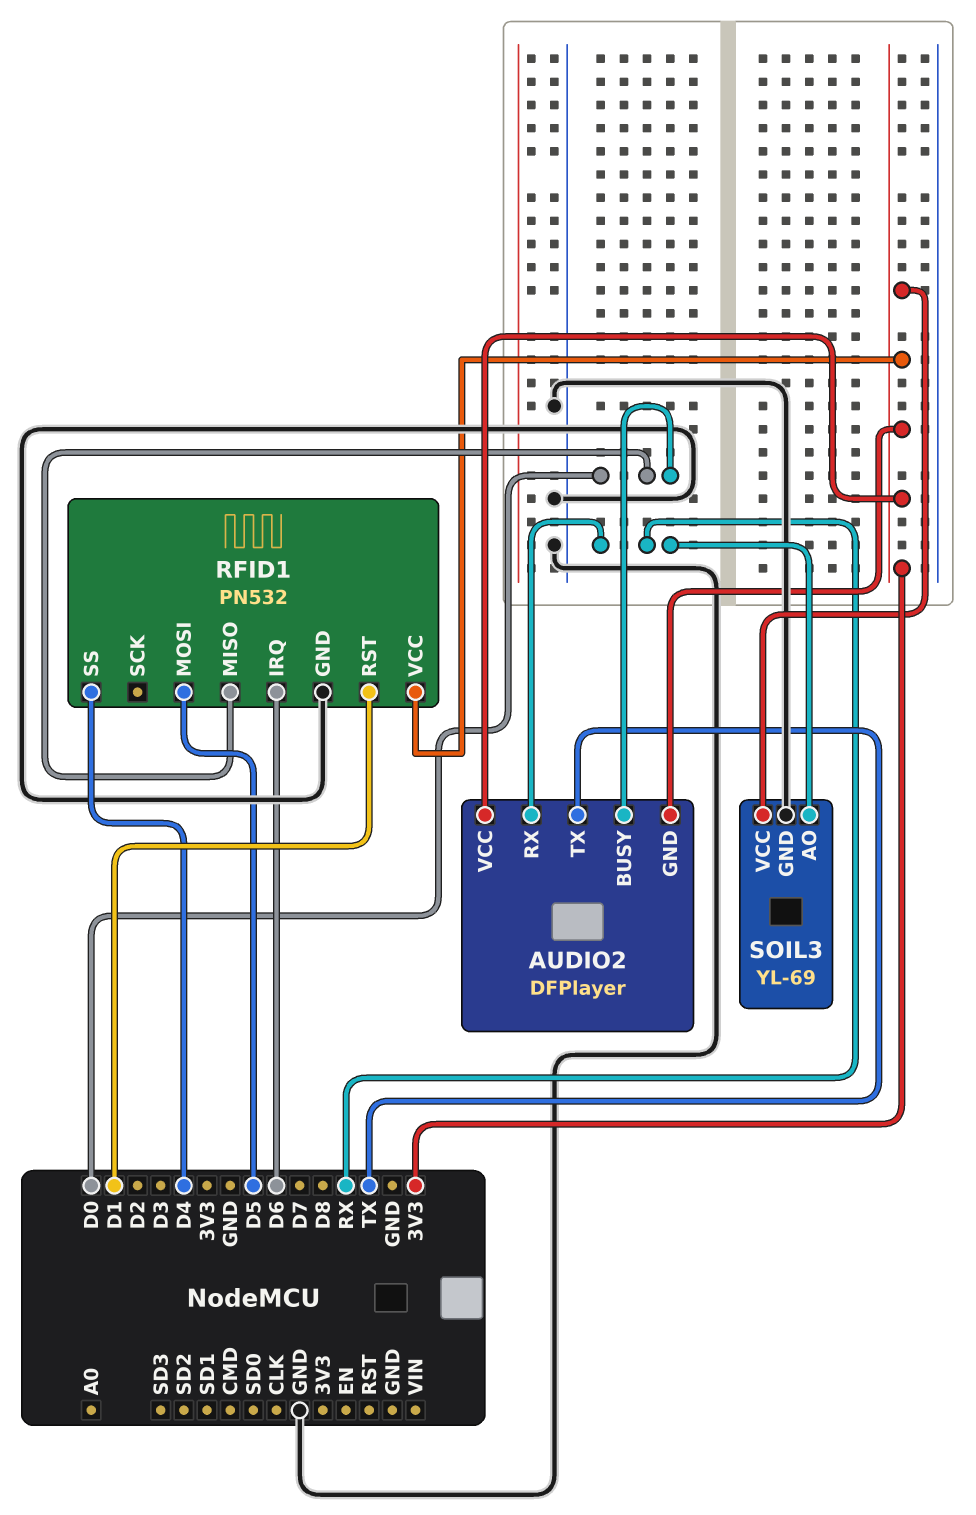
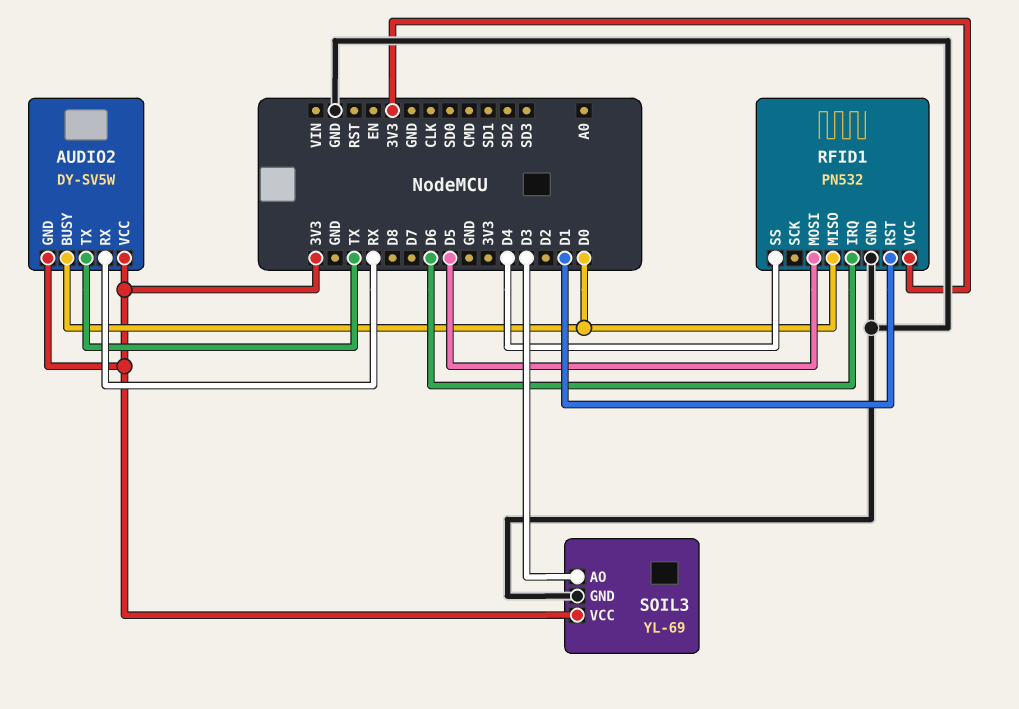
AUDIO2: DFPlayer -> DY-SV5W
SOIL3 pin AO: RX -> D3

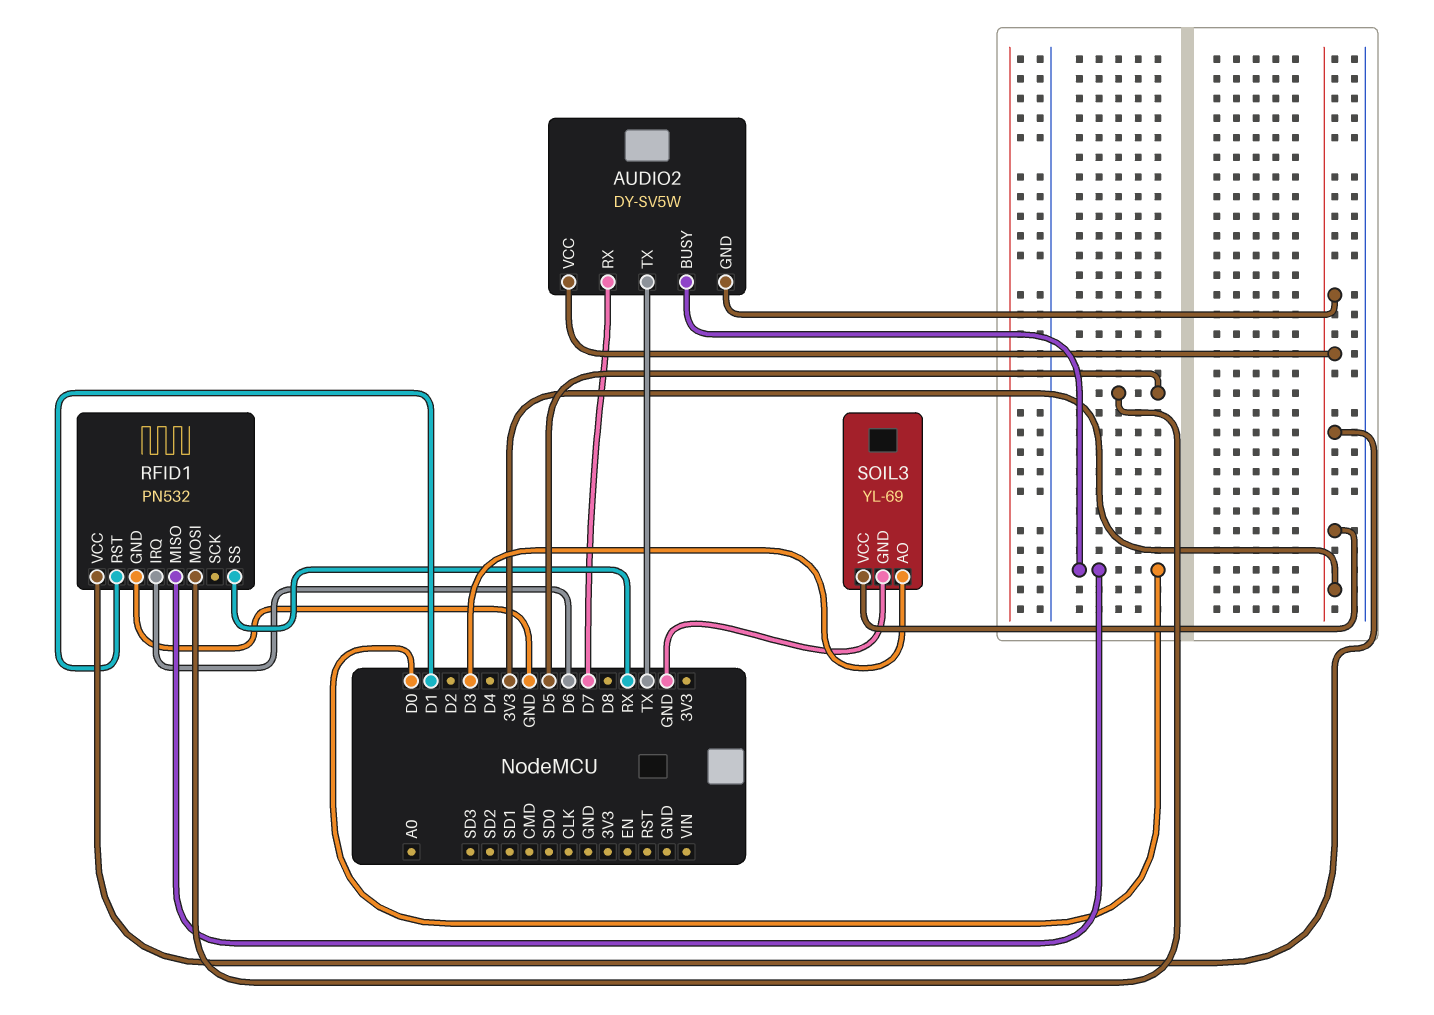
AUDIO2 pin RX: RX -> D7
RFID1 pin SS: D4 -> RX

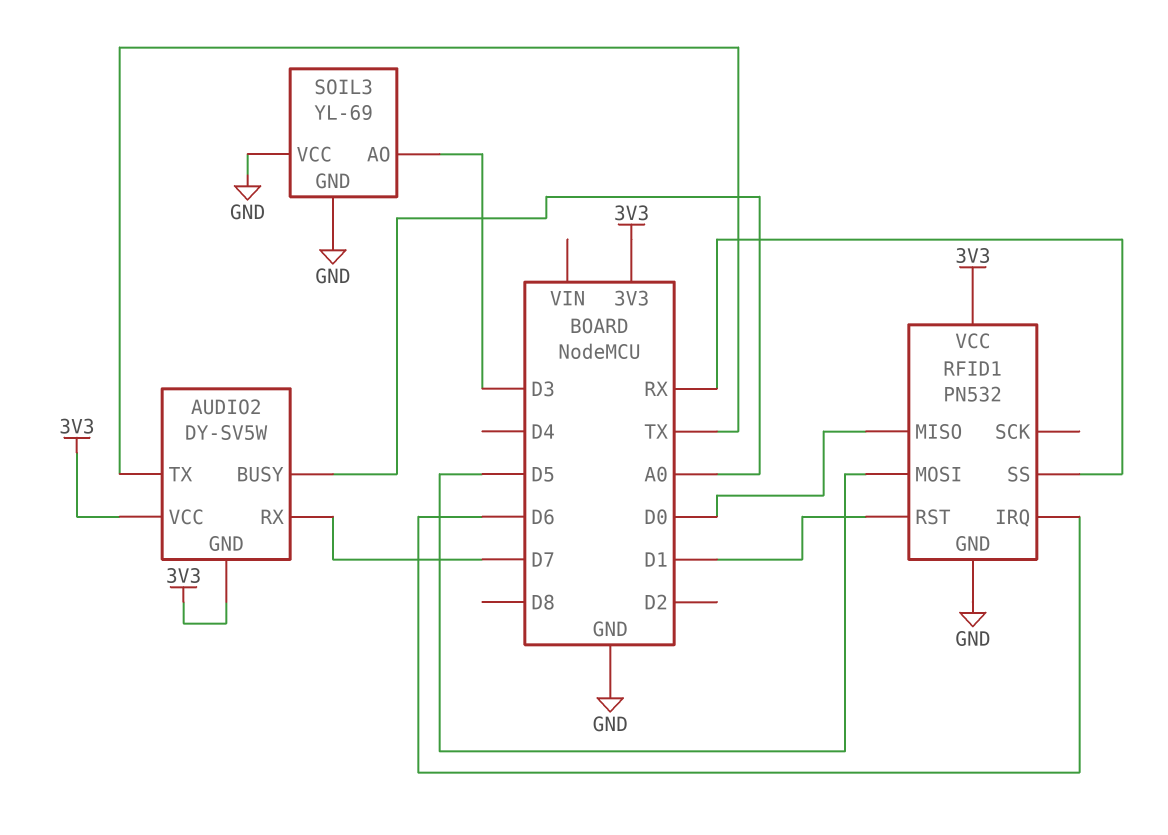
AUDIO2 pin BUSY: D0 -> A0
SOIL3 pin VCC: 3V3 -> GND

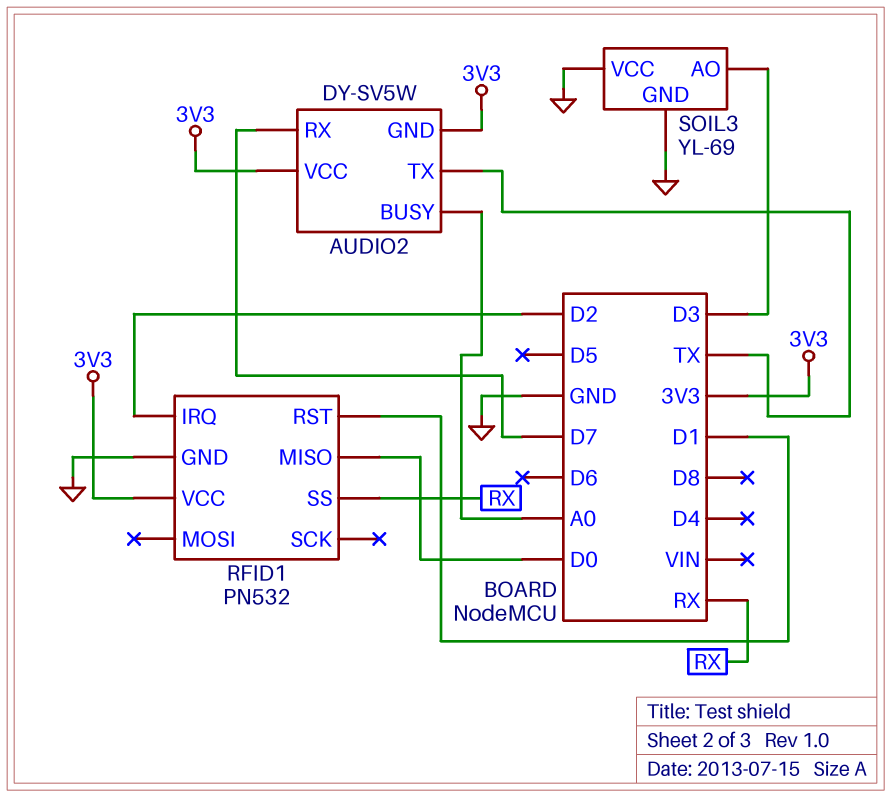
RFID1 pin IRQ: D6 -> D2
RFID1 pin MOSI: D5 -> none

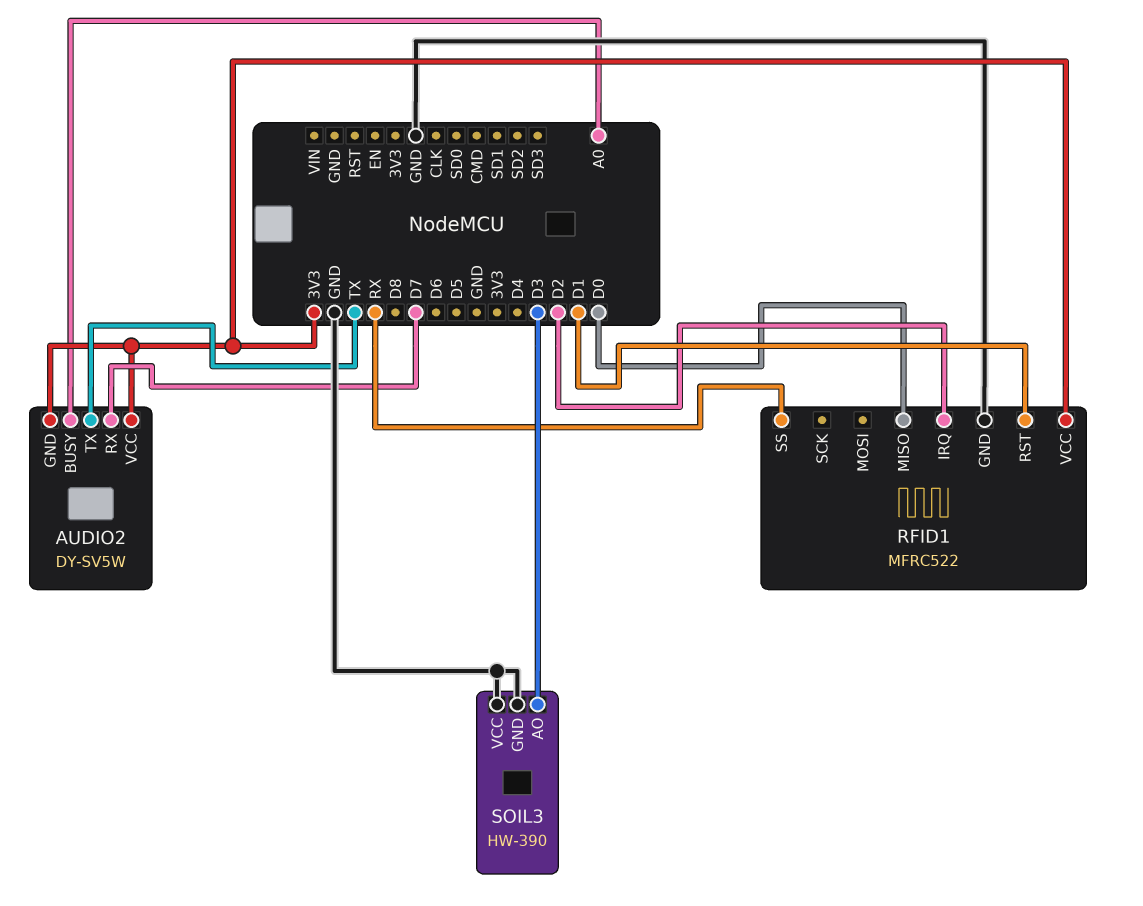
RFID1: PN532 -> MFRC522
SOIL3: YL-69 -> HW-390

